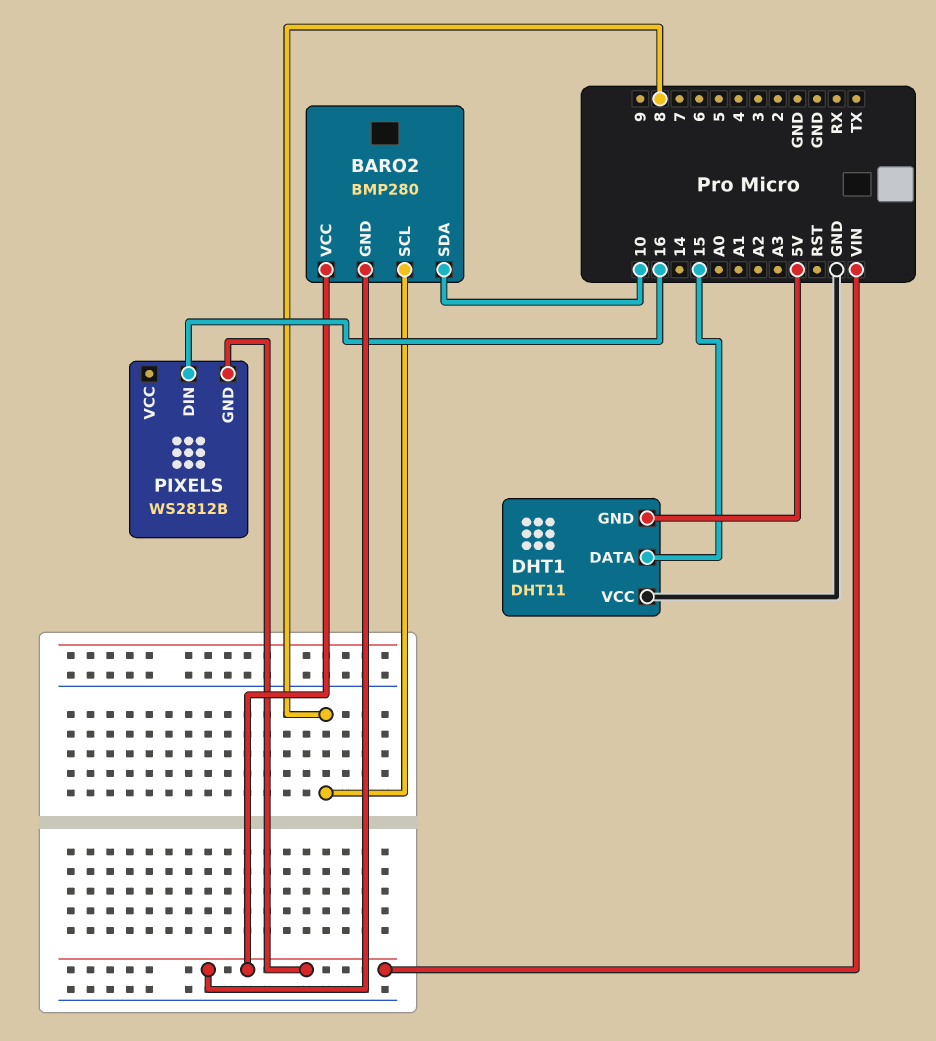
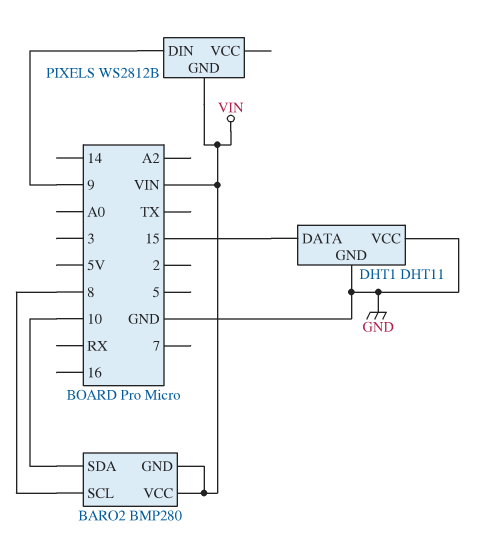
DHT1 pin GND: 5V -> GND
PIXELS pin DIN: 16 -> 9

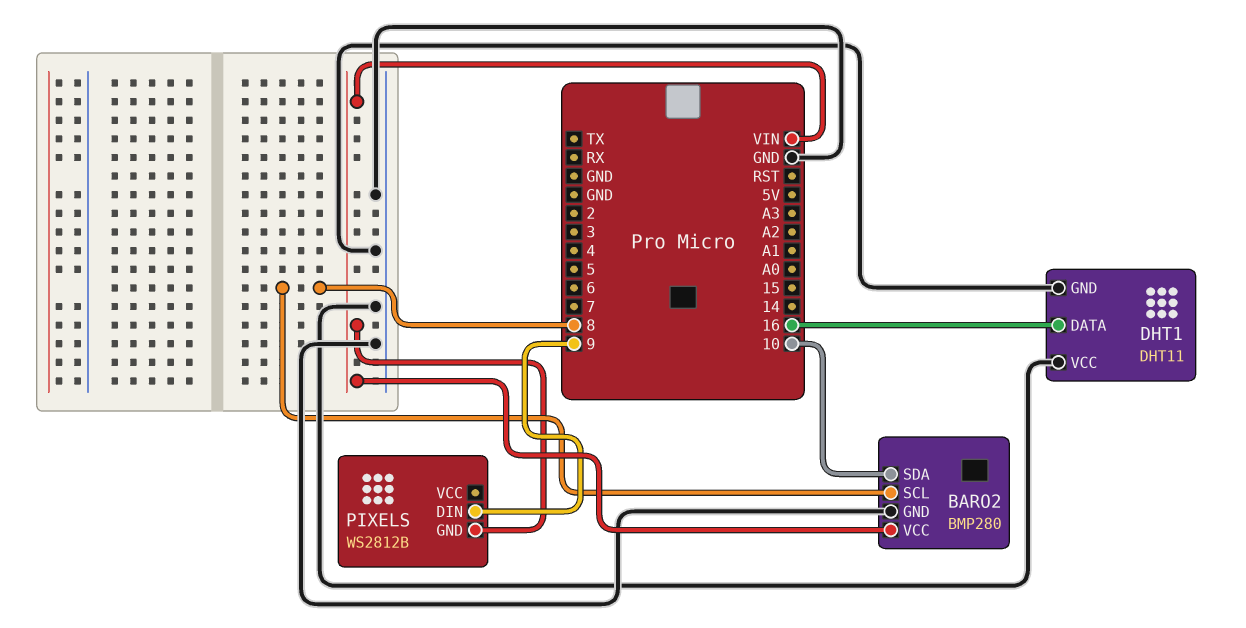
BARO2 pin GND: VIN -> GND
DHT1 pin DATA: 15 -> 16

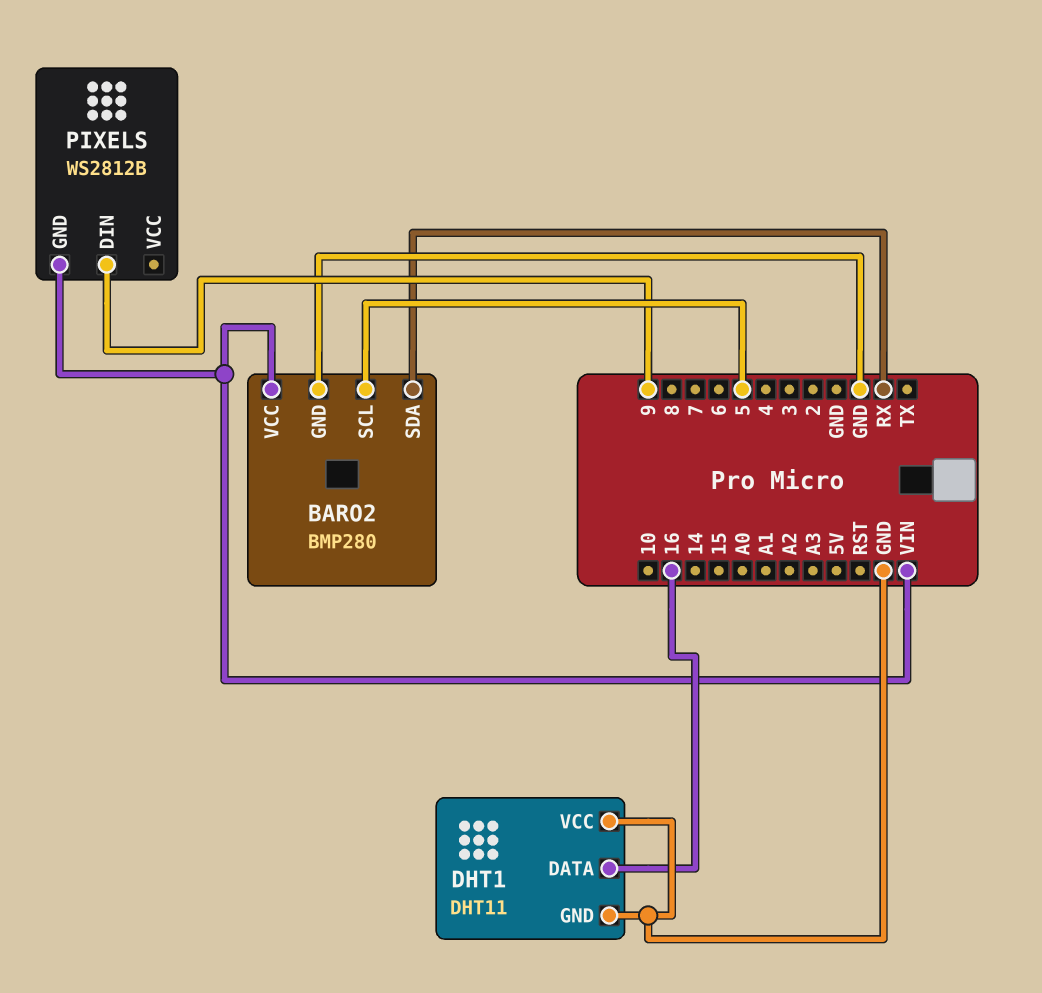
BARO2 pin SCL: 8 -> 5
BARO2 pin SDA: 10 -> RX

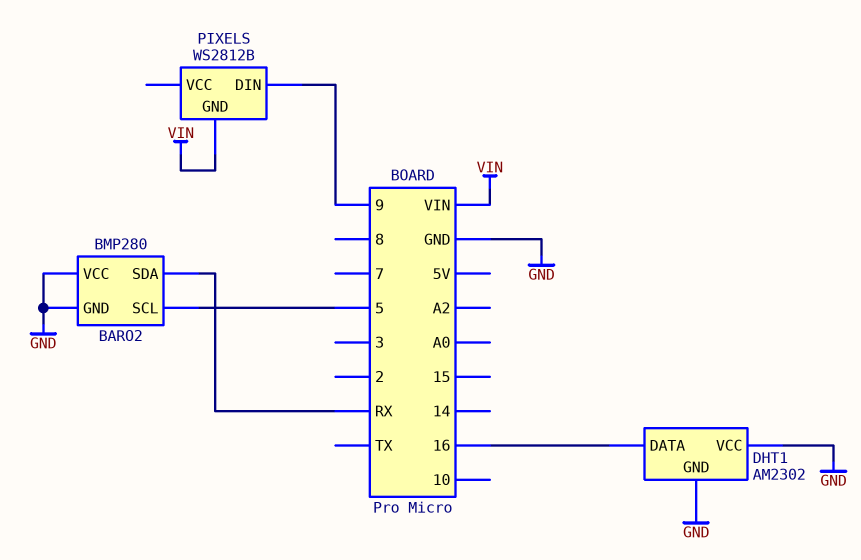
BARO2 pin VCC: VIN -> GND
DHT1: DHT11 -> AM2302

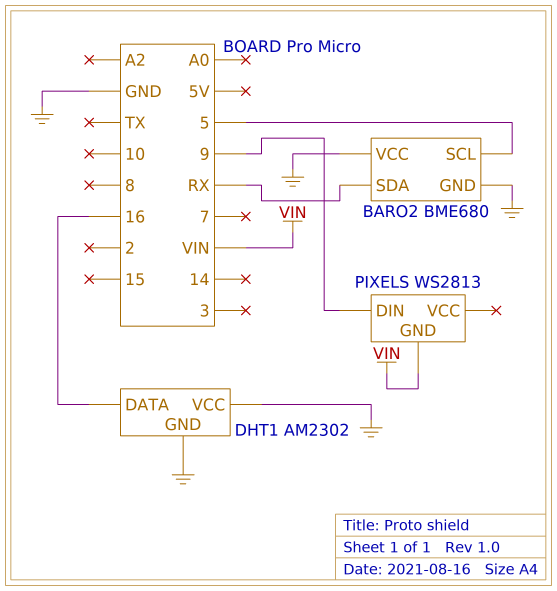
BARO2: BMP280 -> BME680
PIXELS: WS2812B -> WS2813

